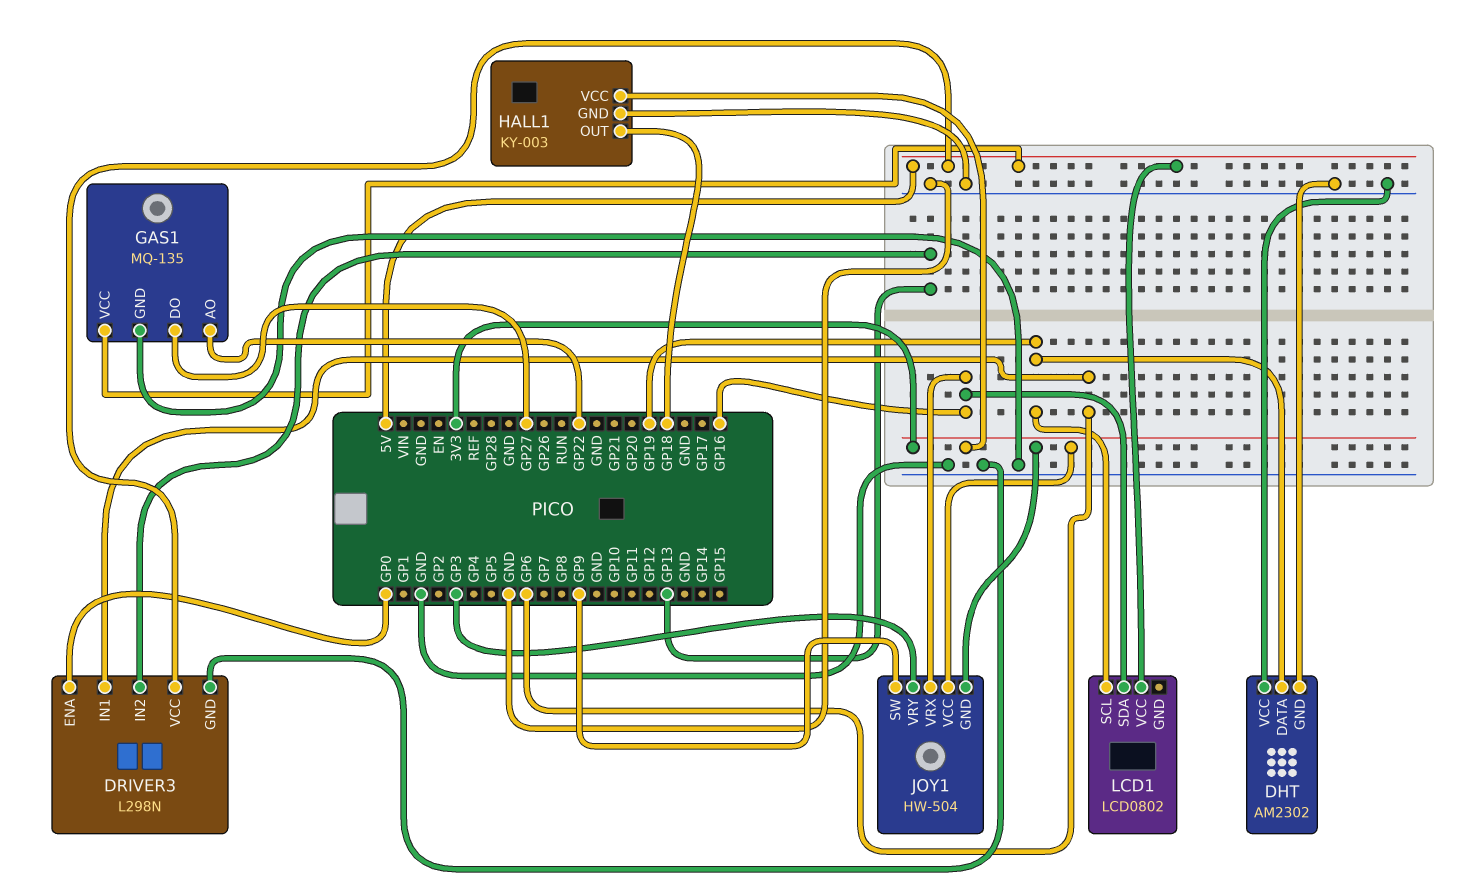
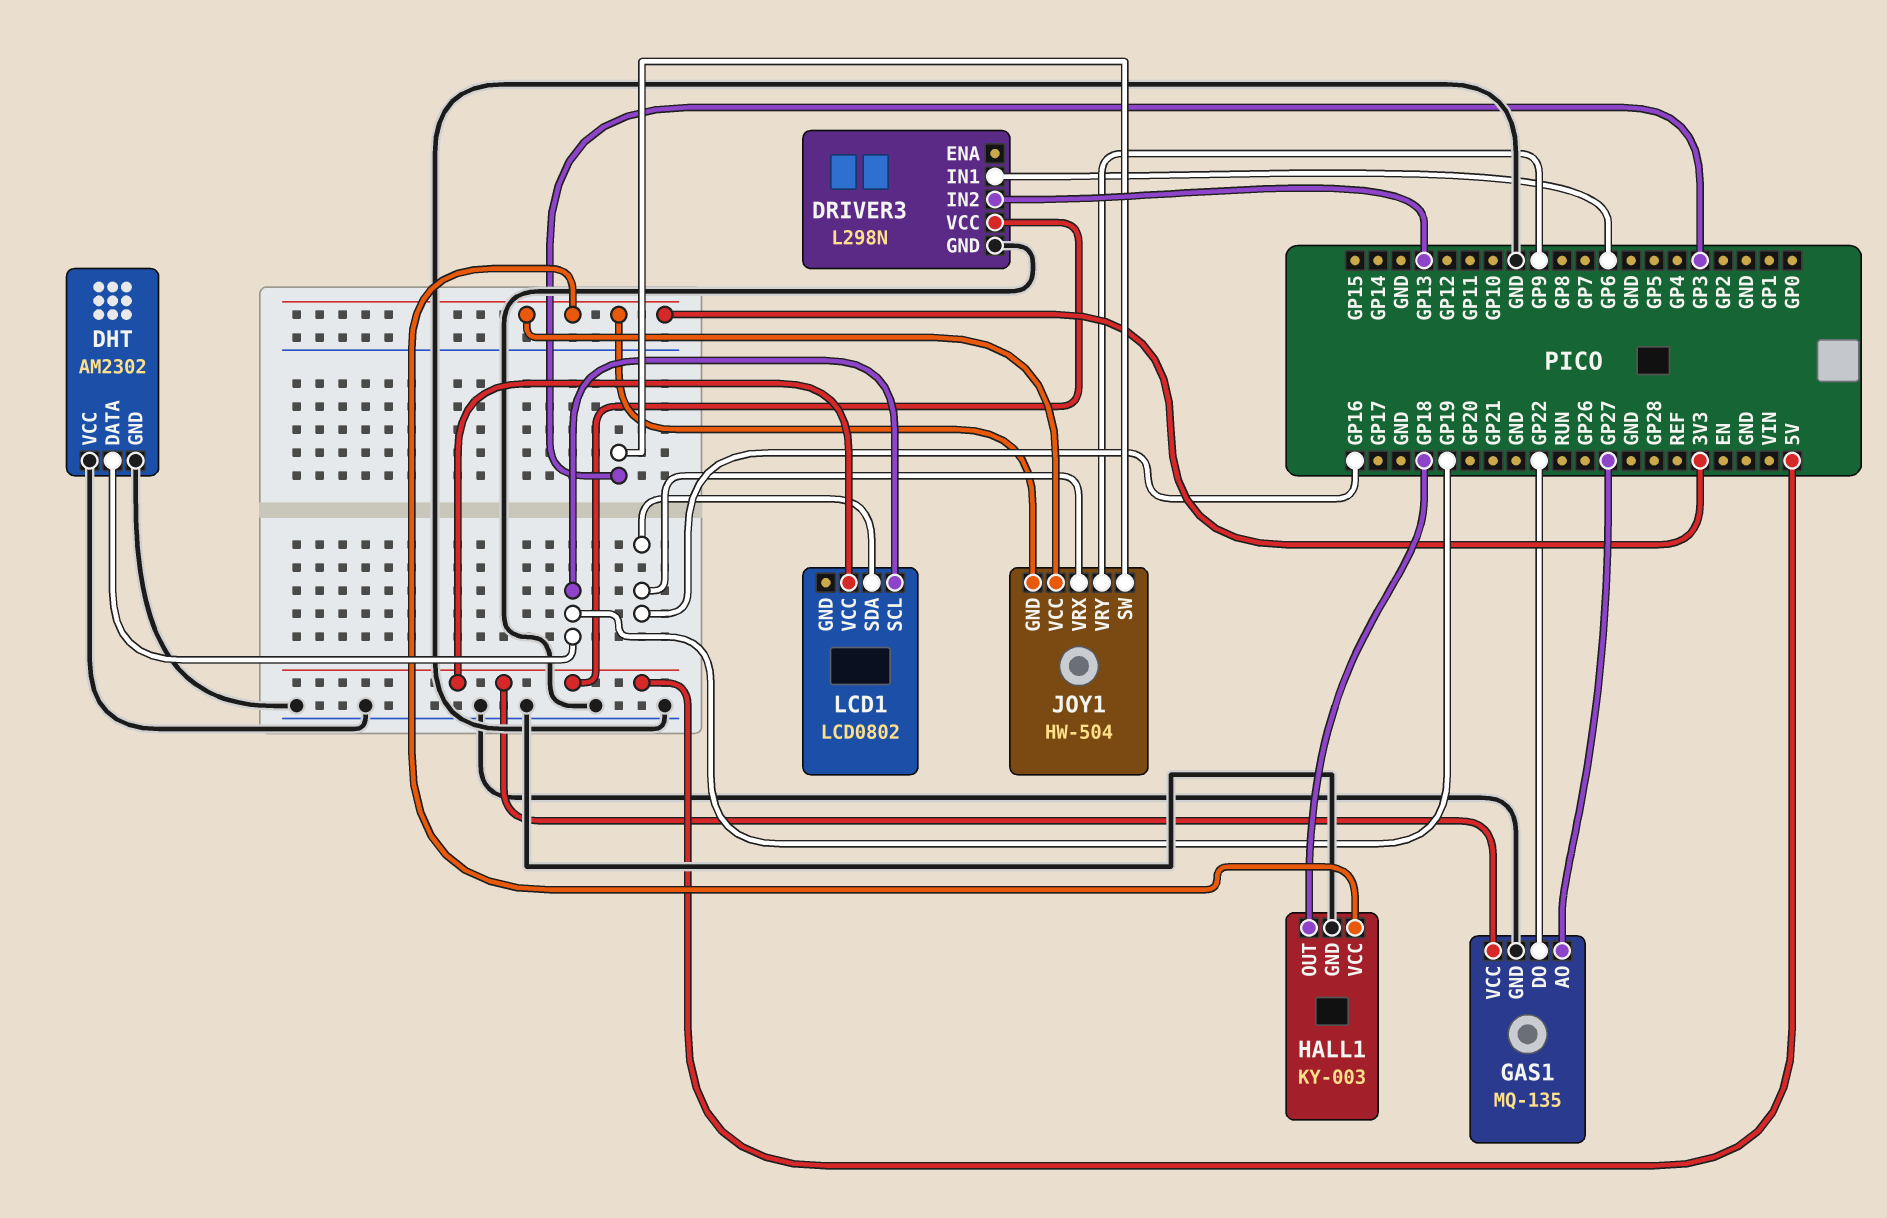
DRIVER3 pin ENA: GP0 -> none
GAS1 pin AO: GP22 -> GP27
GAS1 pin DO: GP27 -> GP22
JOY1 pin SW: GP9 -> GP3
JOY1 pin VRY: GP3 -> GP9

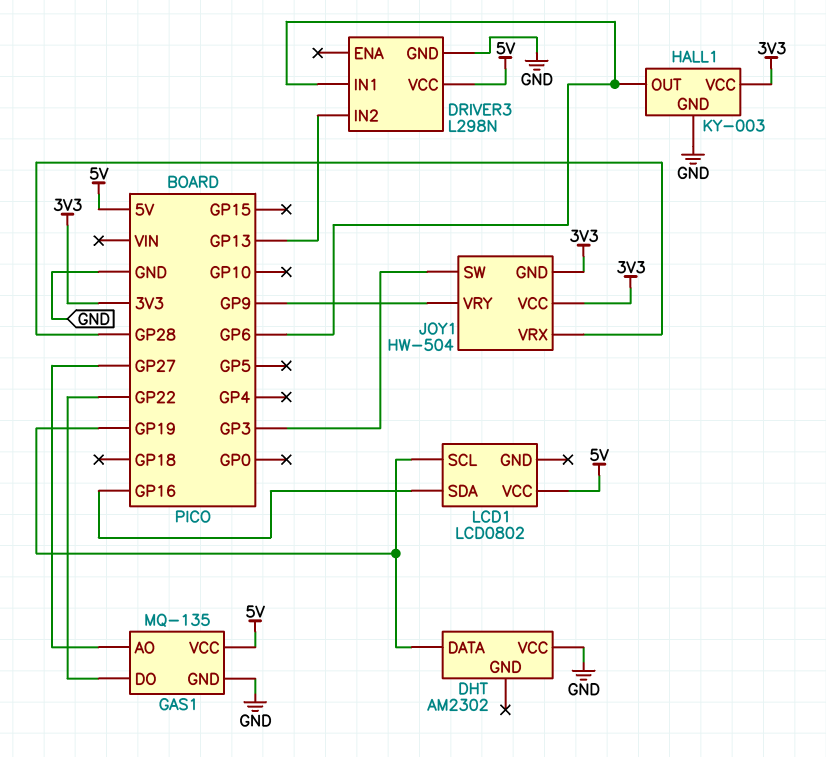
DHT pin GND: GND -> none
HALL1 pin OUT: GP18 -> GP6
JOY1 pin VRX: GP16 -> GP28

